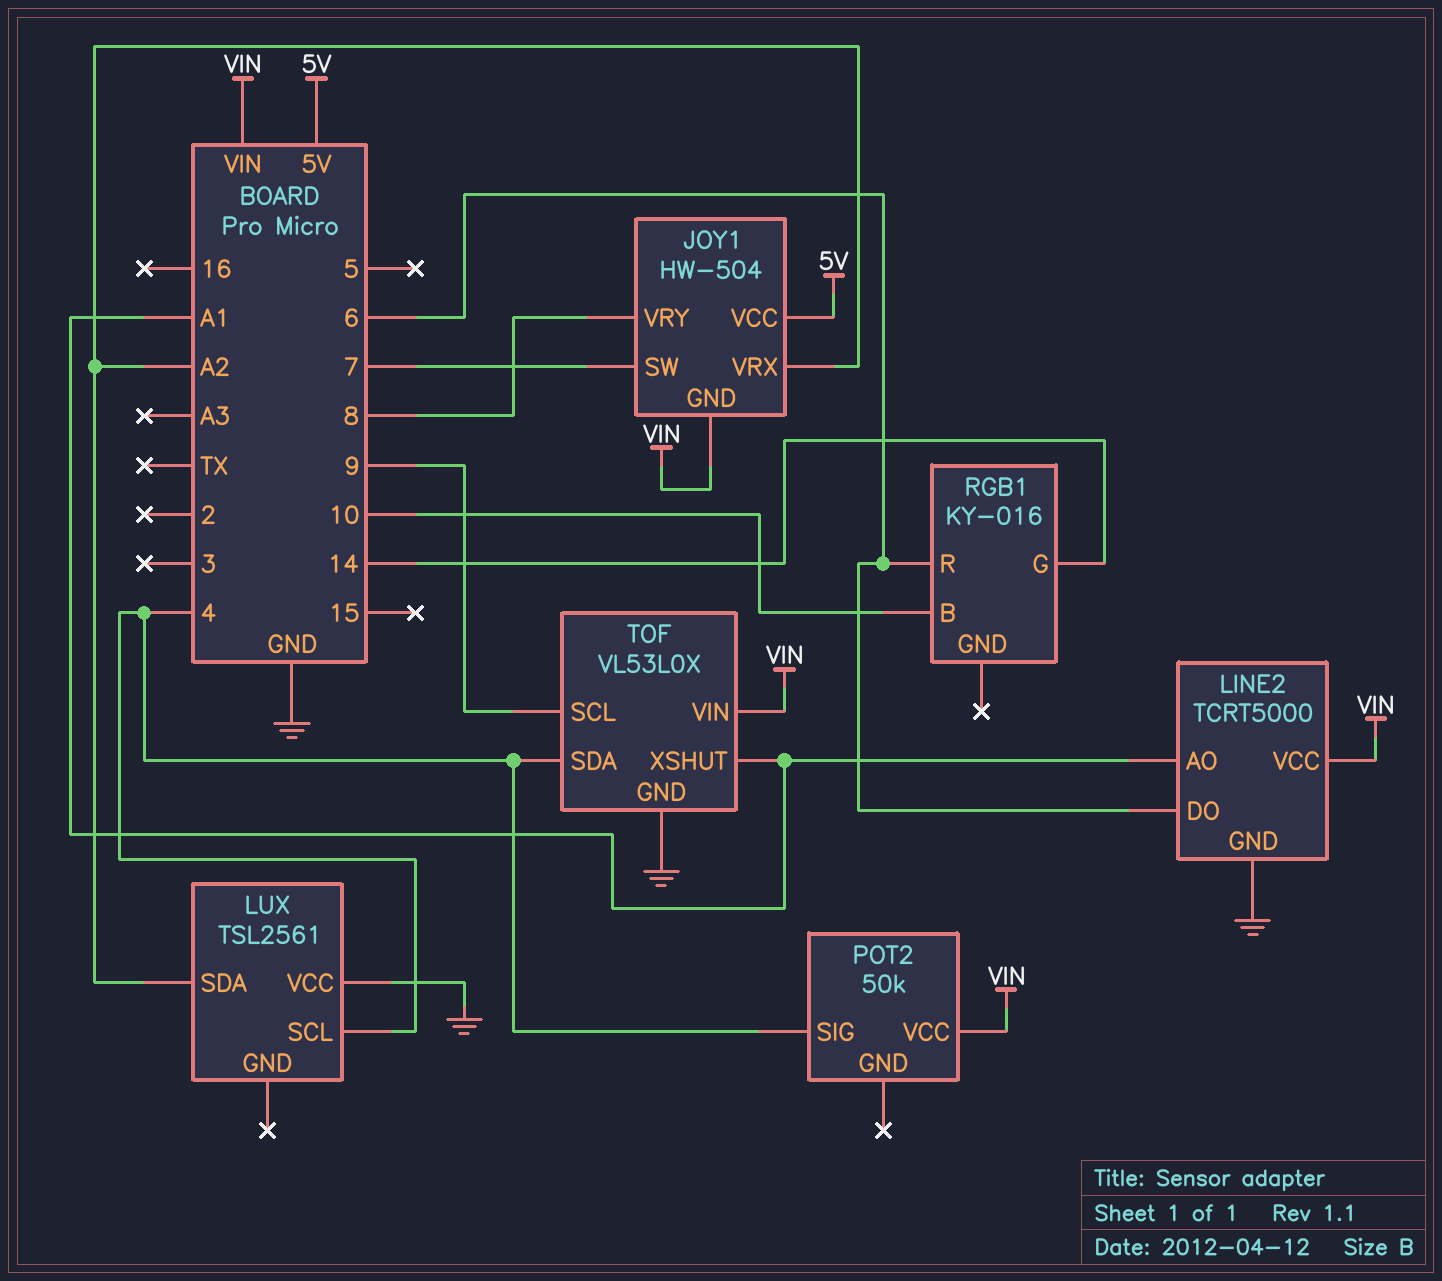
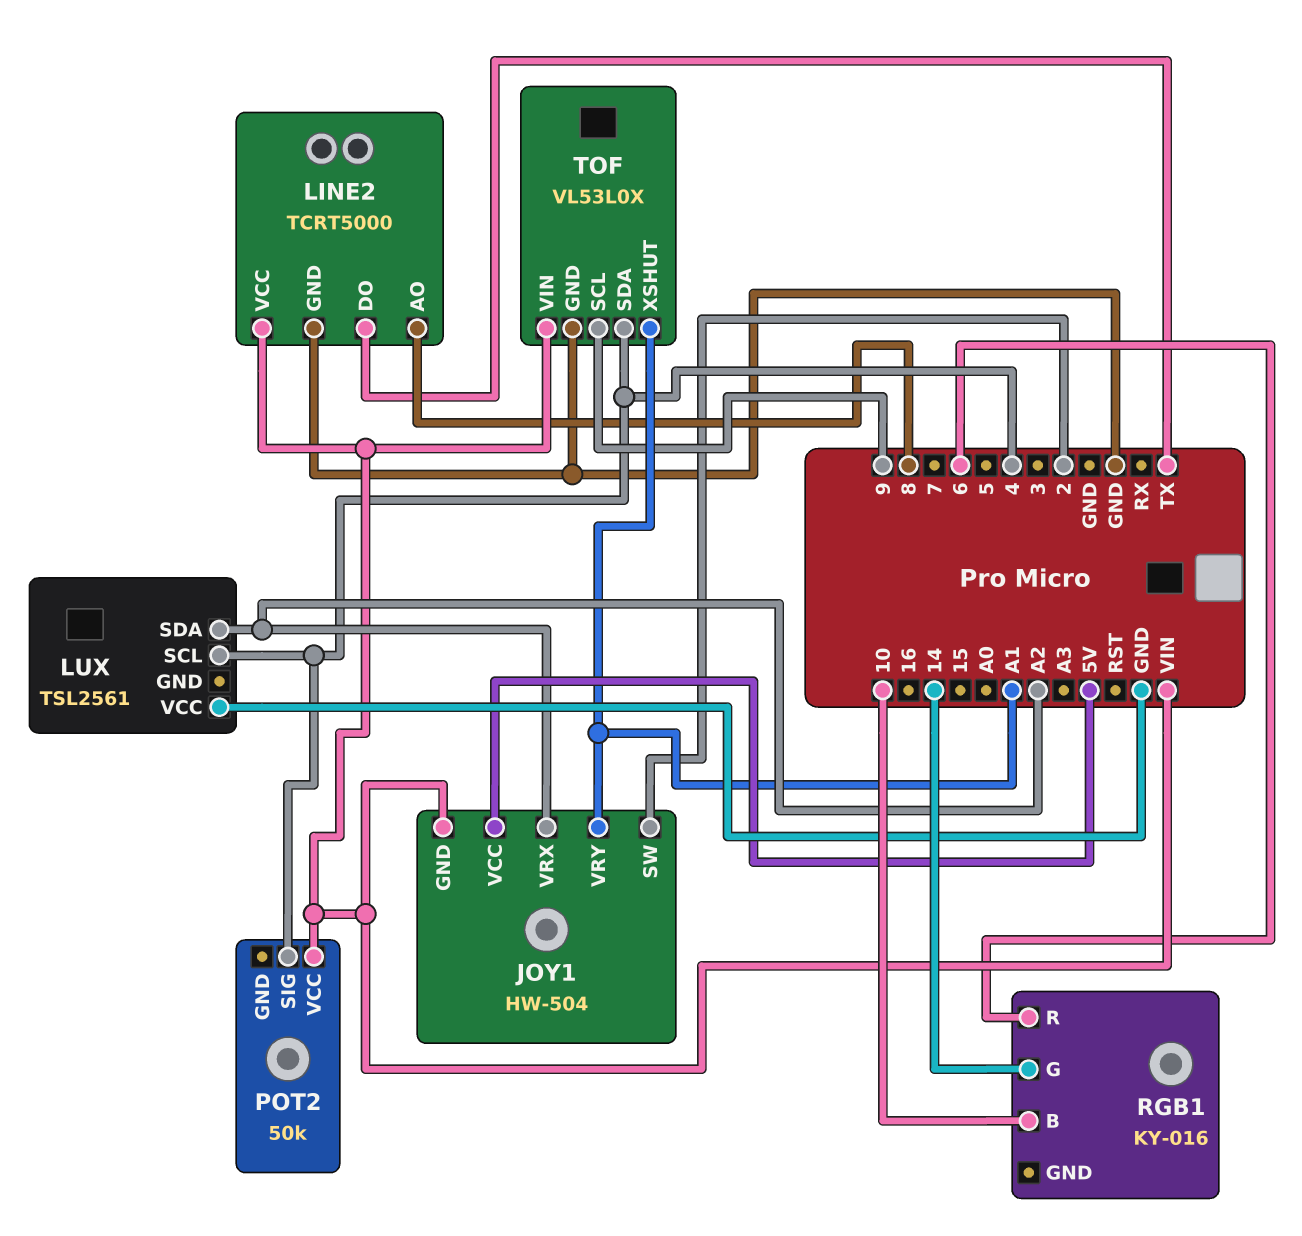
JOY1 pin SW: 7 -> 2
JOY1 pin VRY: 8 -> A1
LINE2 pin AO: A1 -> 8
LINE2 pin DO: 6 -> TX

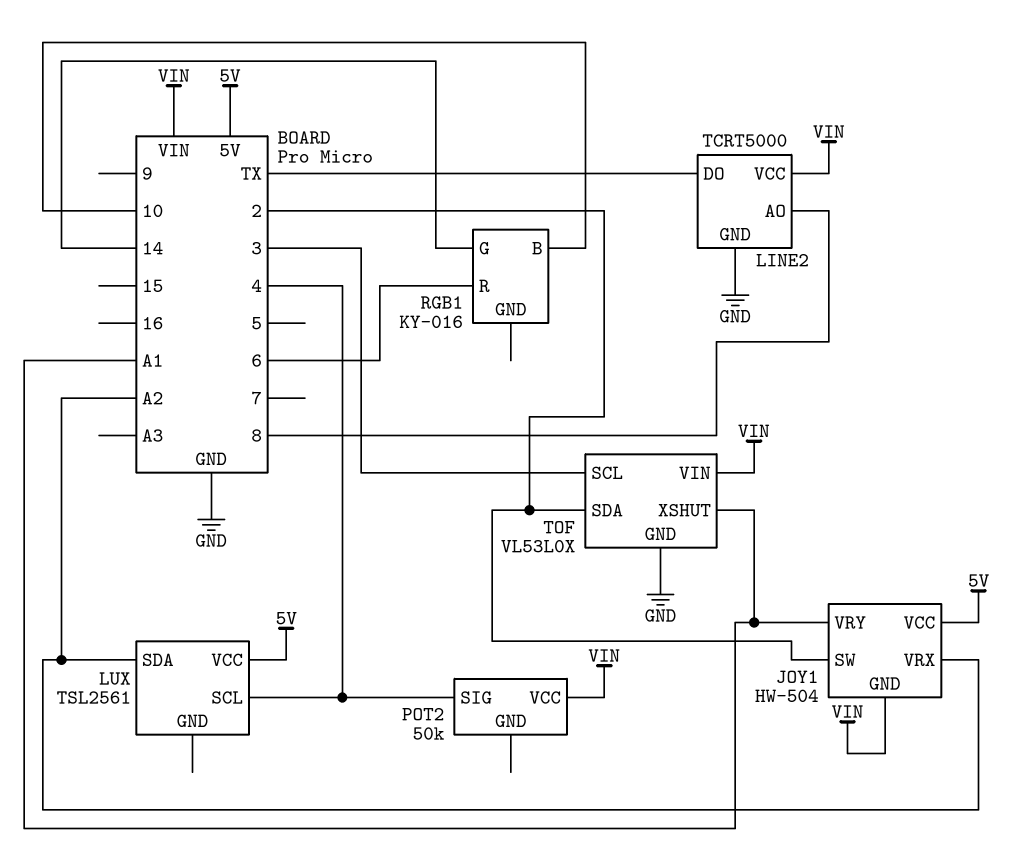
LUX pin VCC: GND -> 5V
TOF pin SCL: 9 -> 3
TOF pin SDA: 4 -> 2

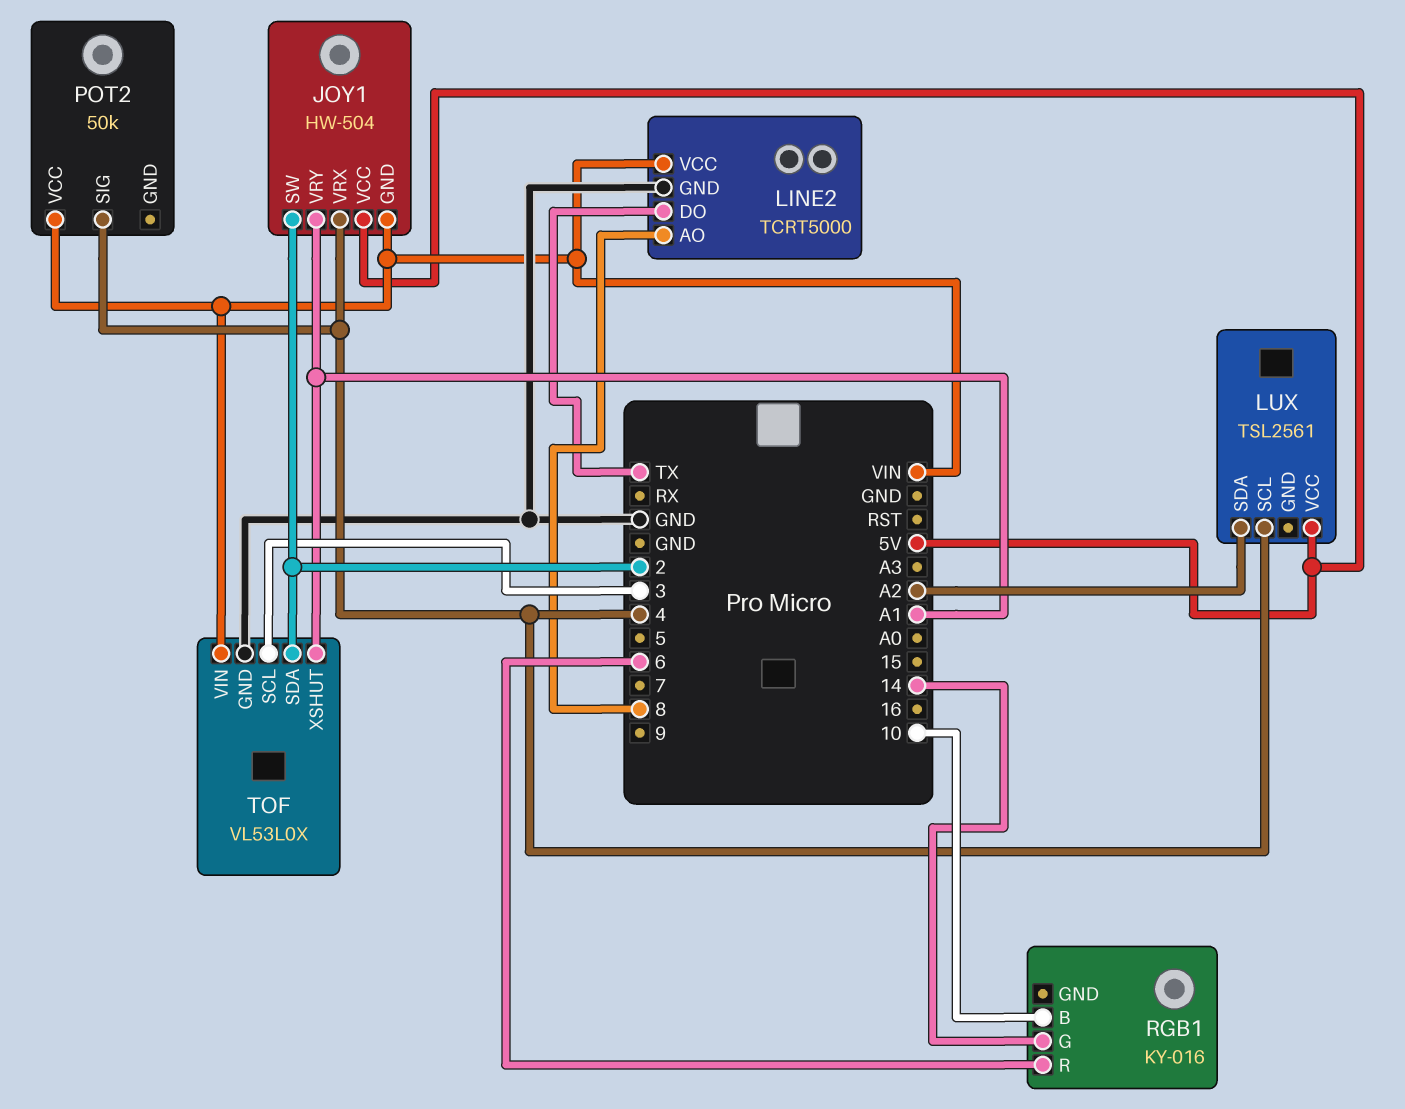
JOY1 pin VRX: A2 -> 4

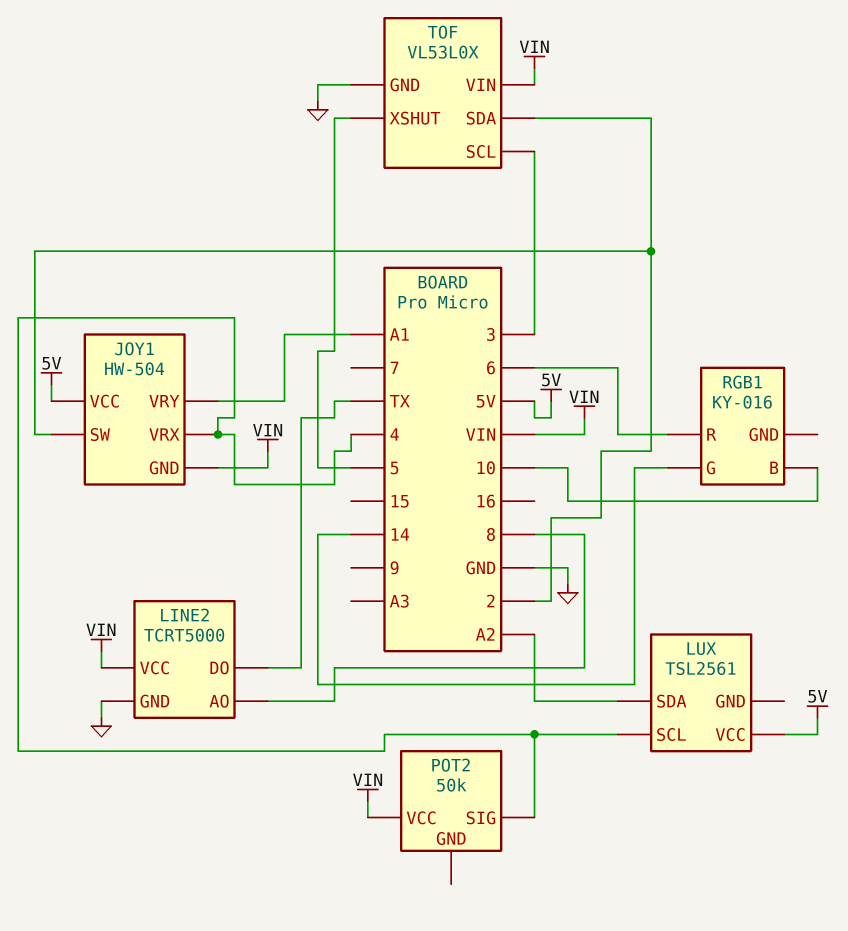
TOF pin XSHUT: A1 -> 5

